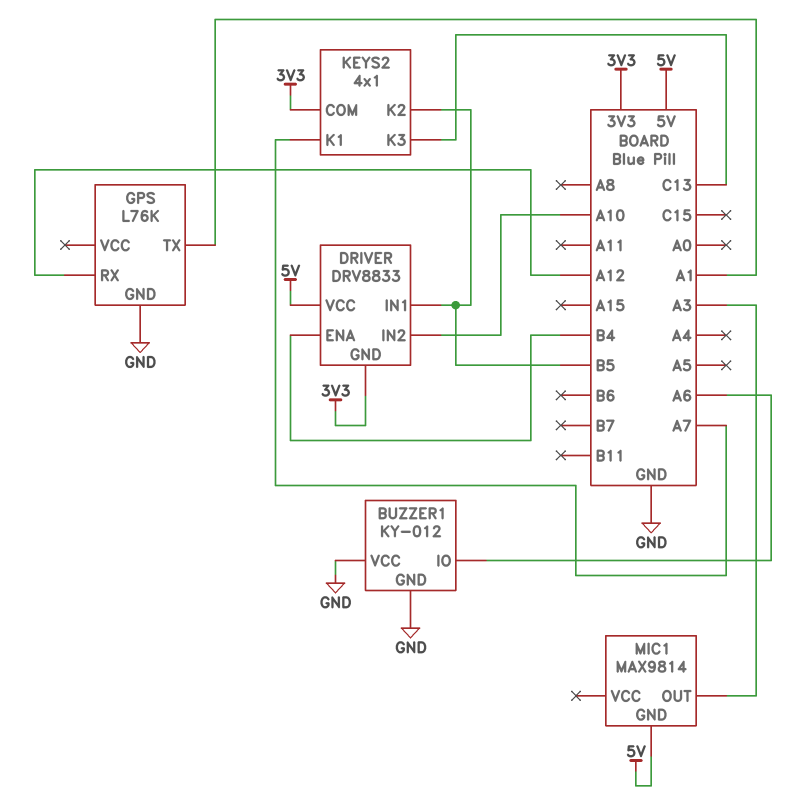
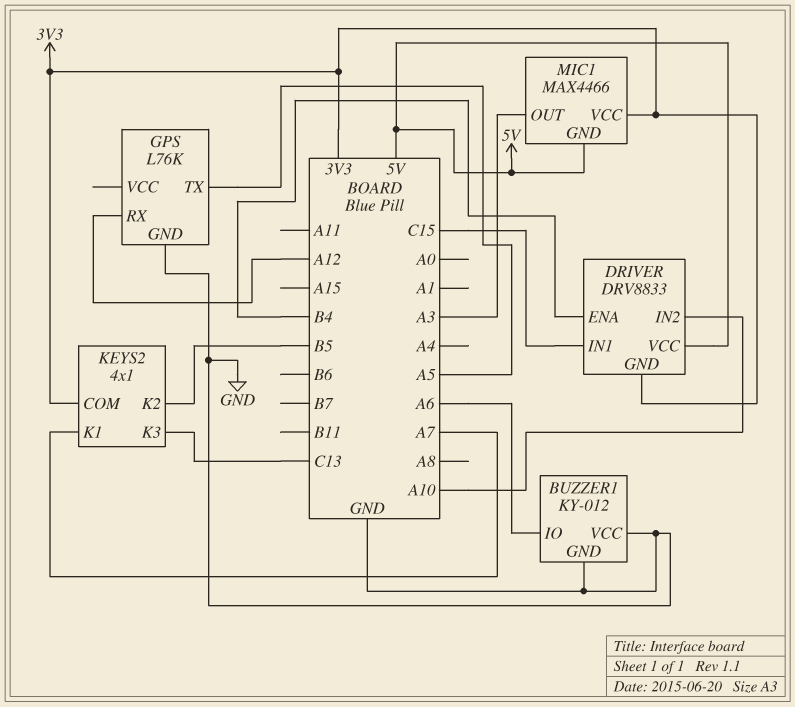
DRIVER pin IN1: B5 -> C15
GPS pin TX: A1 -> A5
MIC1: MAX9814 -> MAX4466
MIC1 pin VCC: none -> 3V3

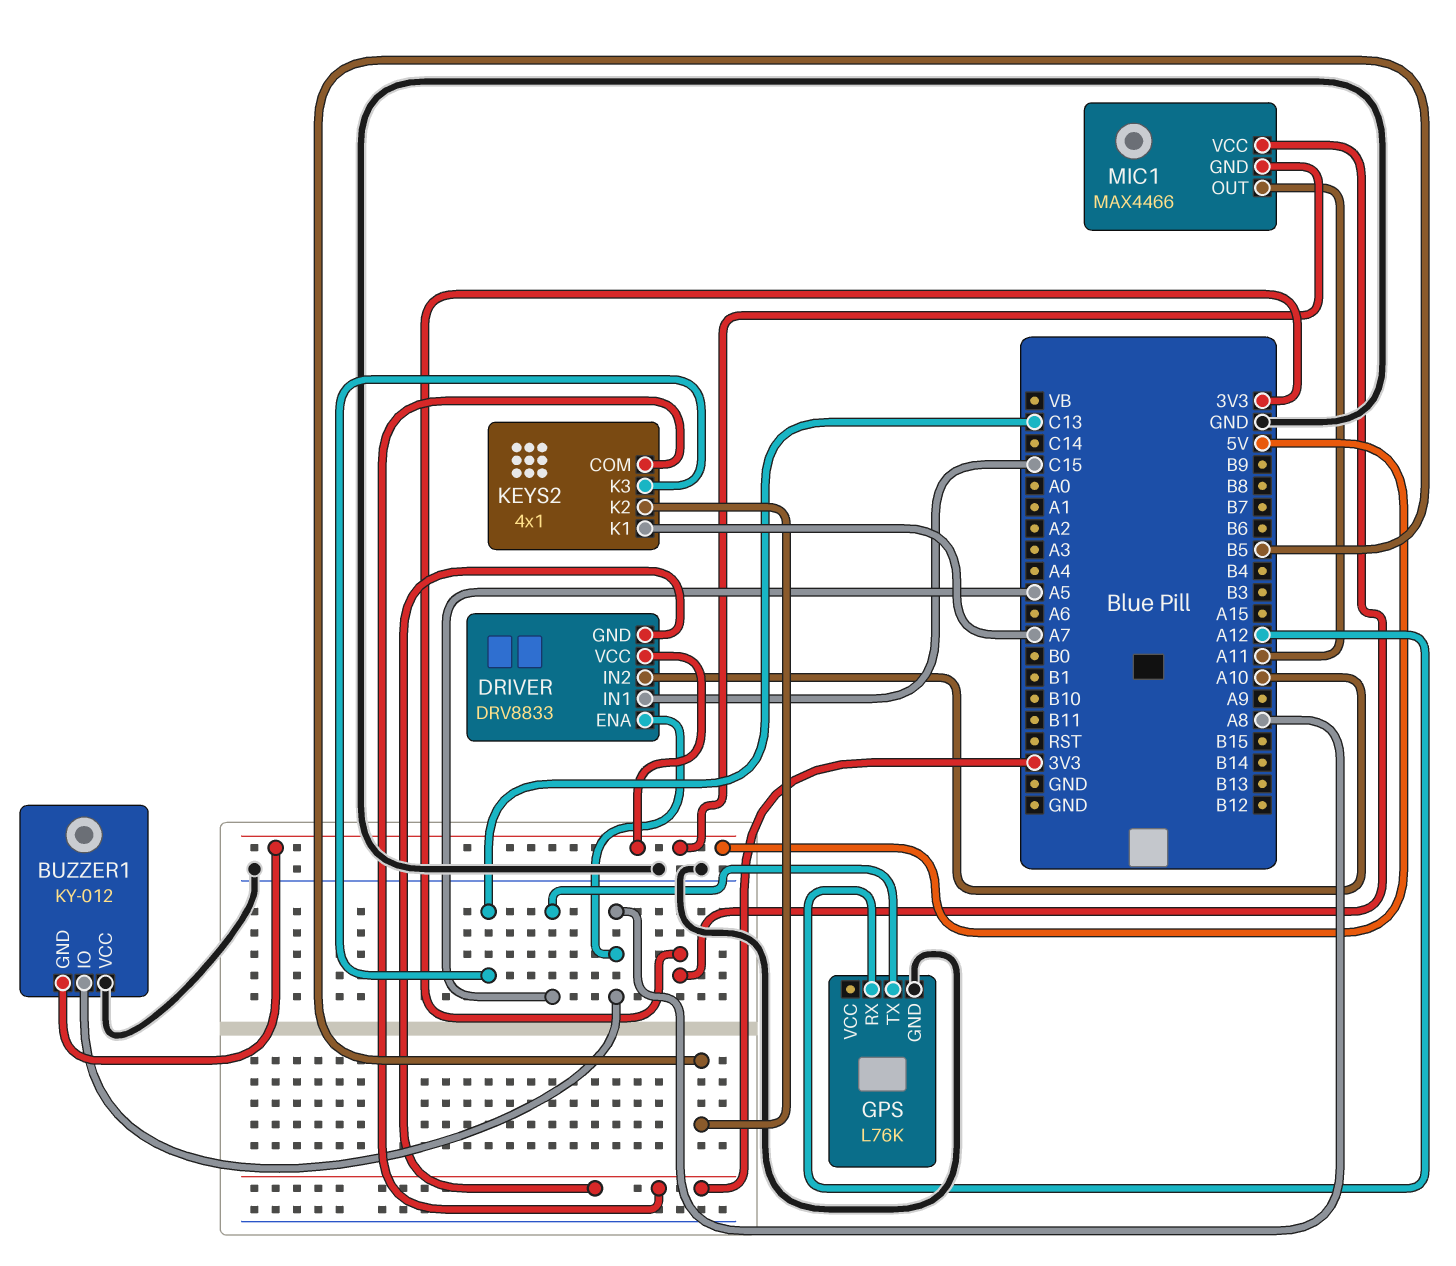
BUZZER1 pin GND: GND -> 5V
BUZZER1 pin IO: A6 -> A8
DRIVER pin ENA: B4 -> A8
MIC1 pin OUT: A3 -> A11

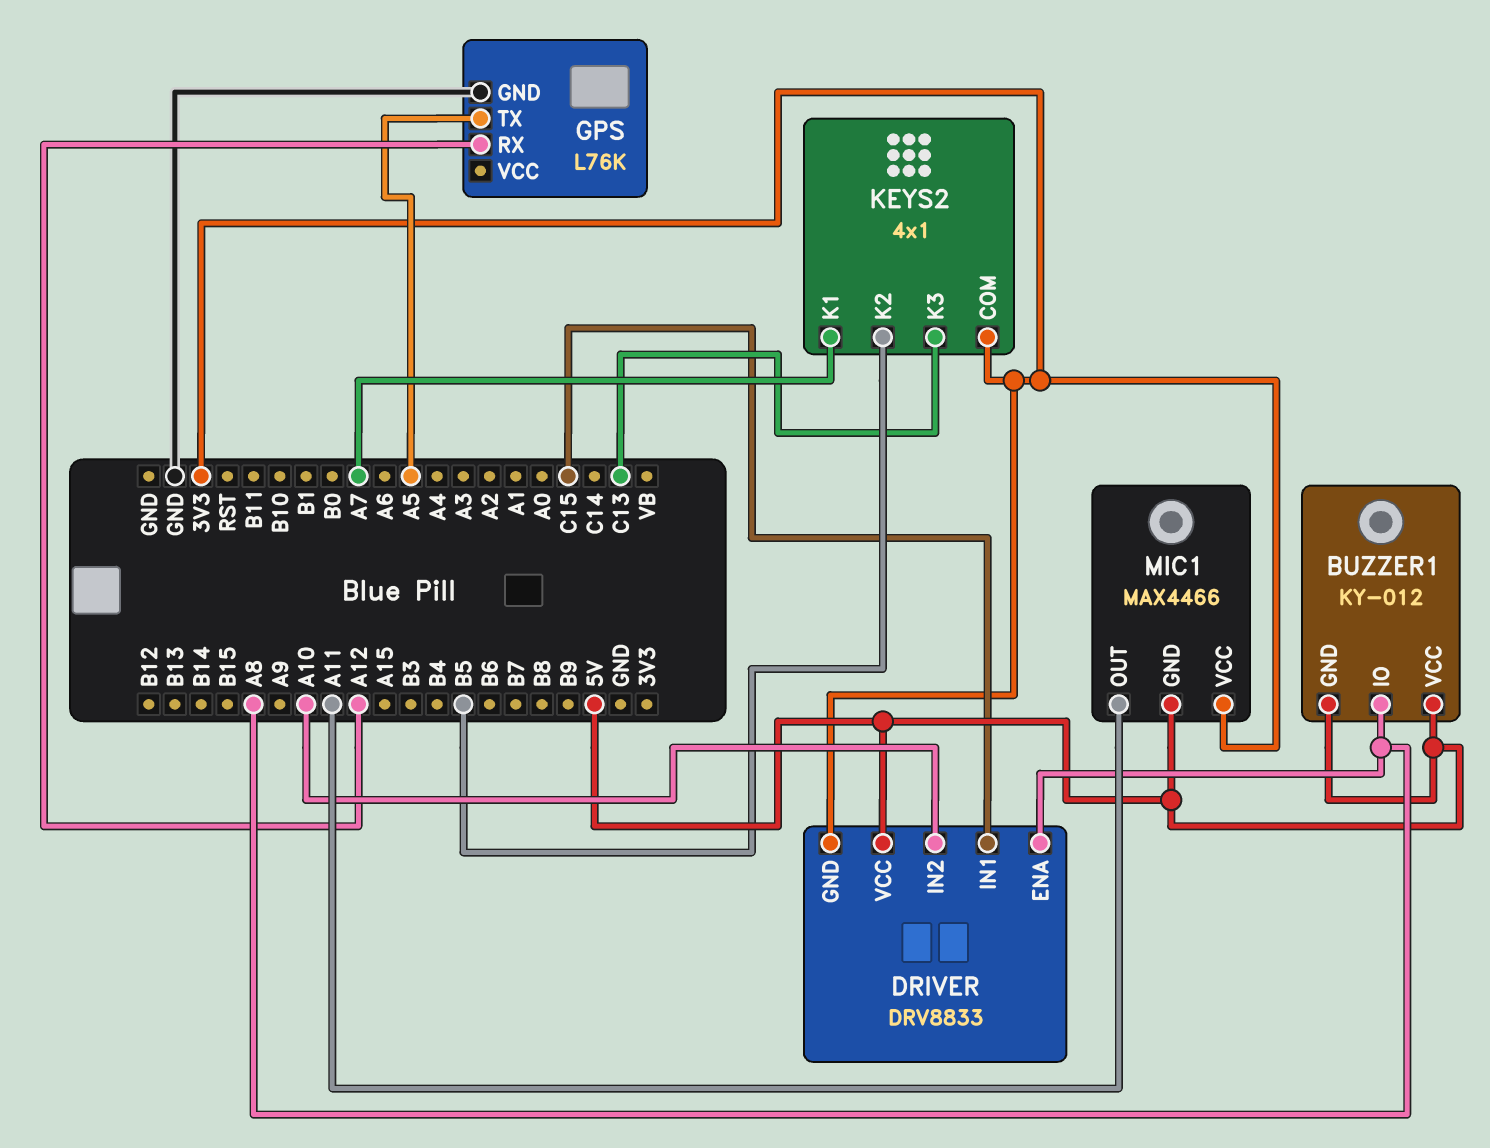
BUZZER1 pin VCC: GND -> 5V

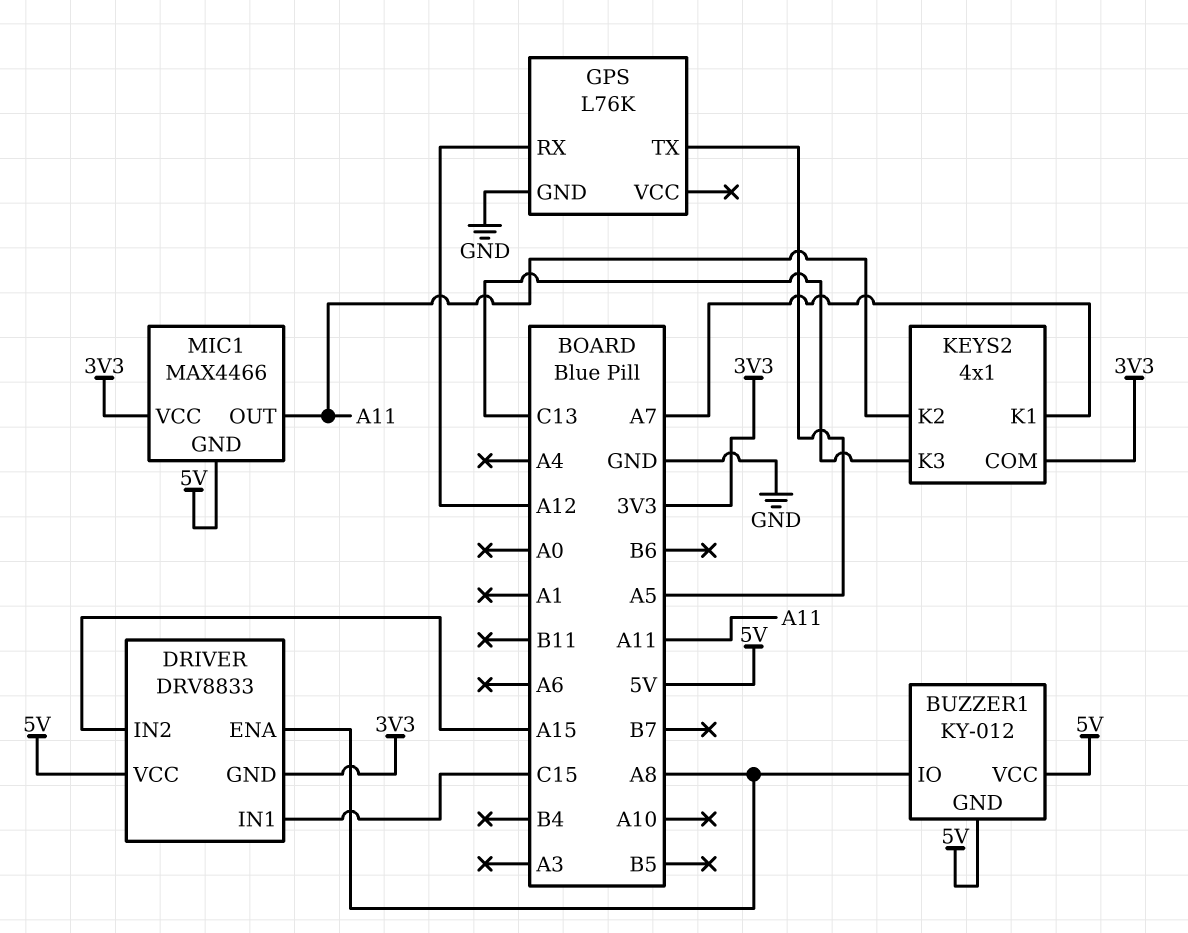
DRIVER pin IN2: A10 -> A15
KEYS2 pin K2: B5 -> A11

